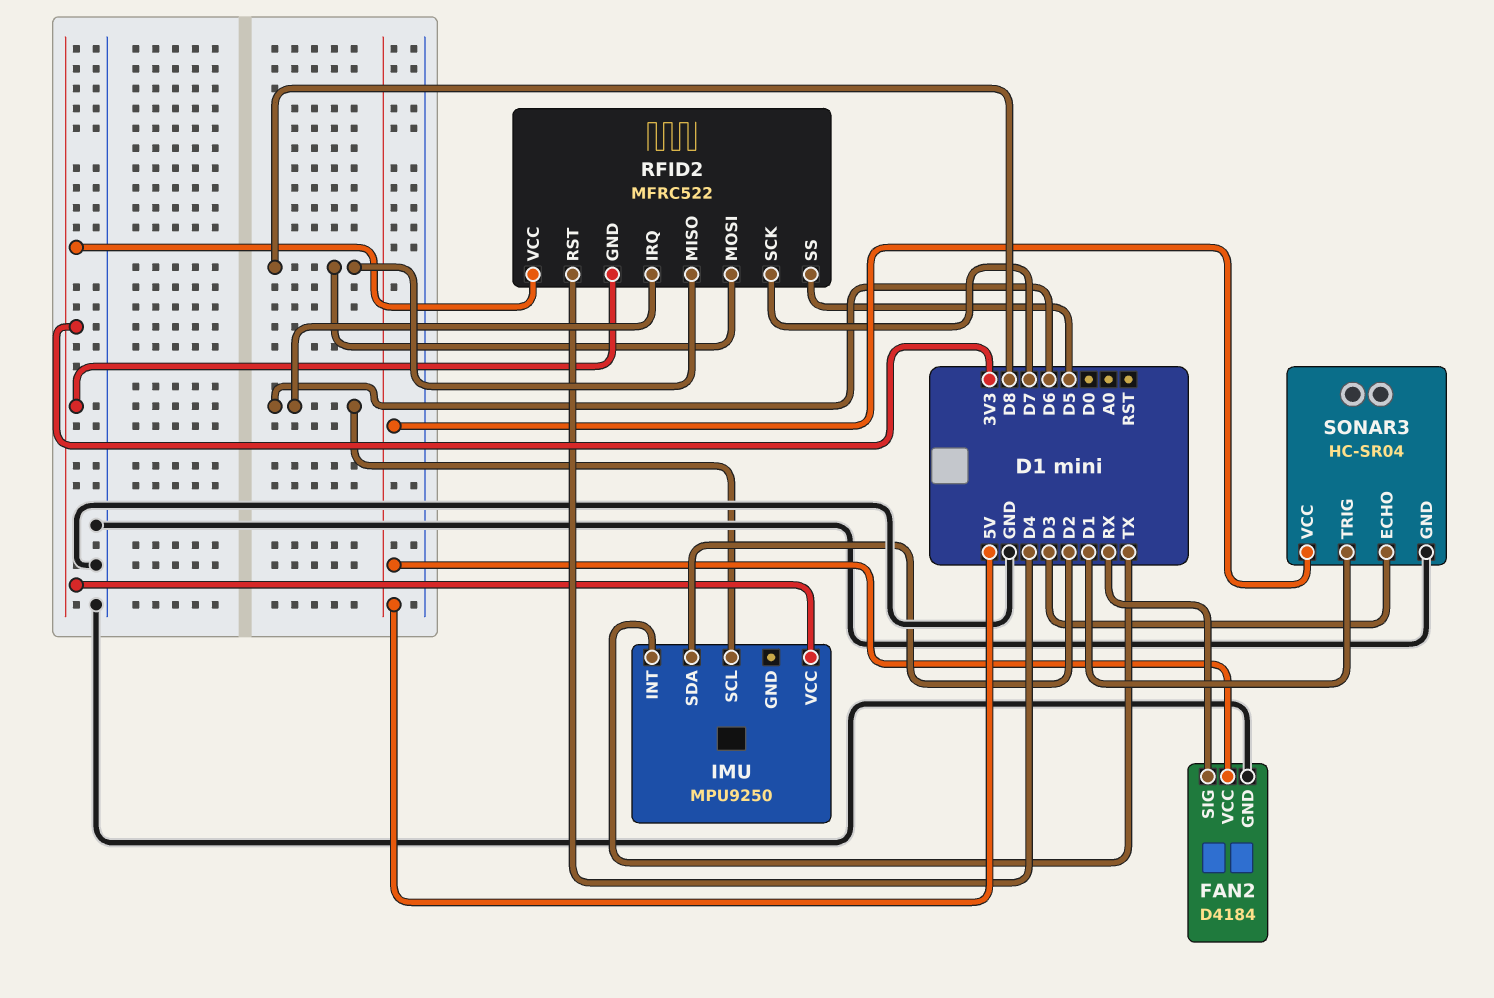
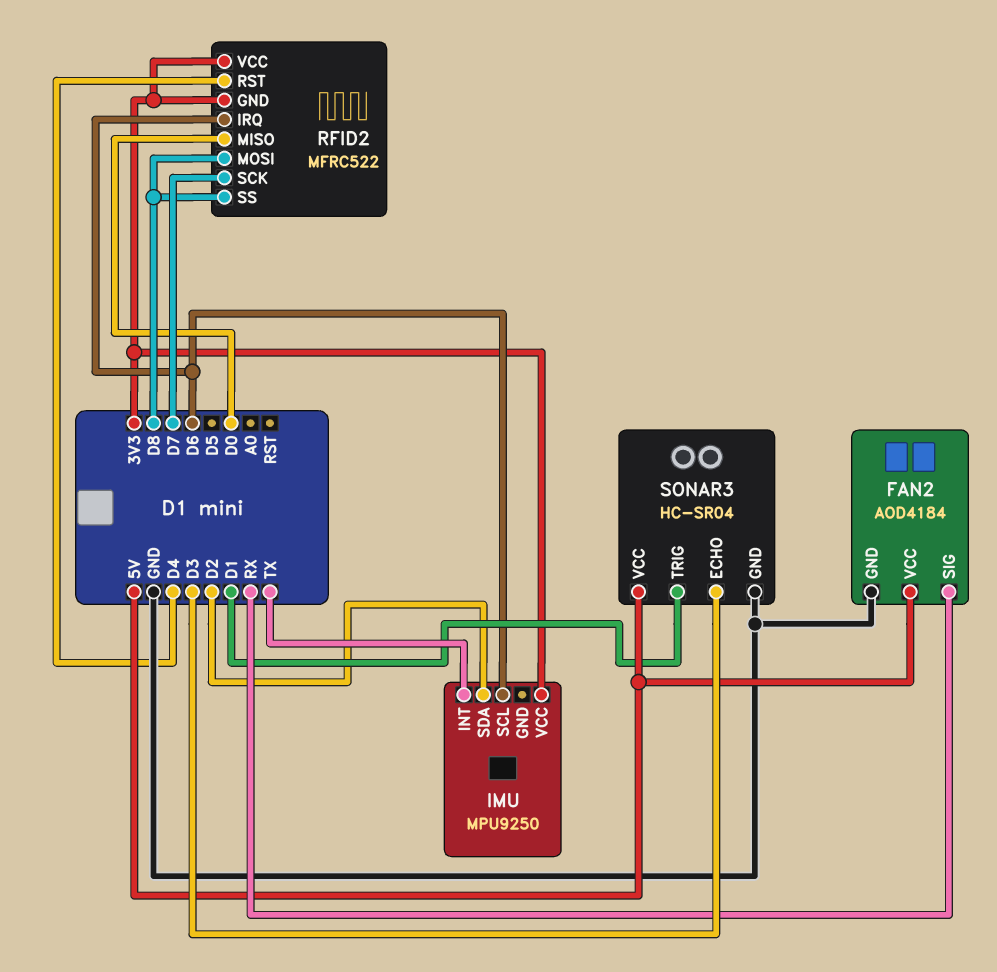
FAN2: D4184 -> AOD4184
RFID2 pin MISO: D8 -> D0
RFID2 pin SS: D5 -> D8

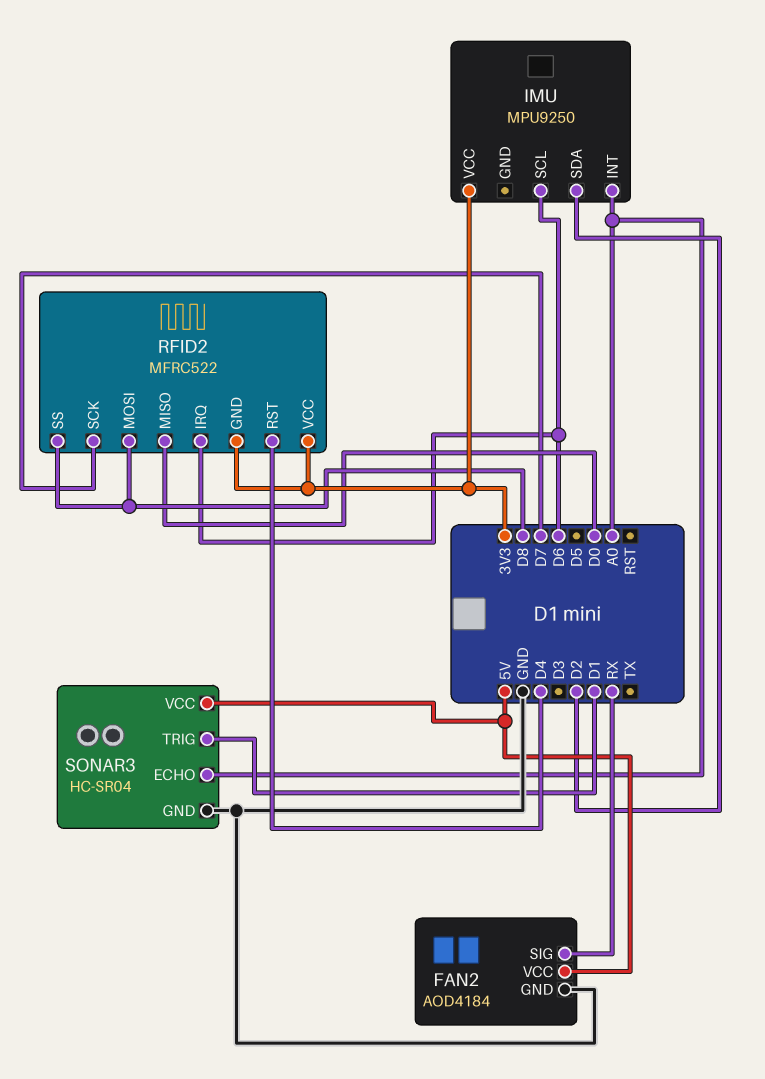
IMU pin INT: TX -> A0
SONAR3 pin ECHO: D3 -> A0

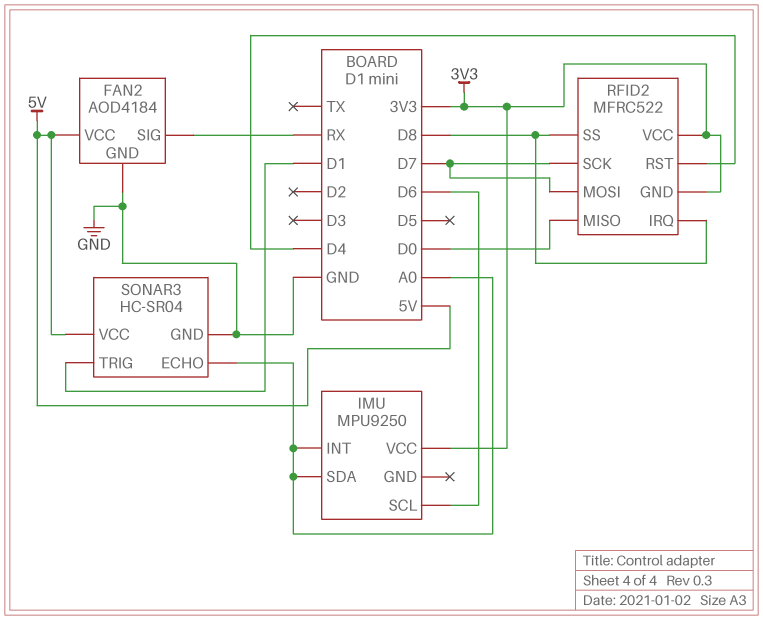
IMU pin SDA: D2 -> A0
RFID2 pin IRQ: D6 -> D8
RFID2 pin MOSI: D8 -> D7

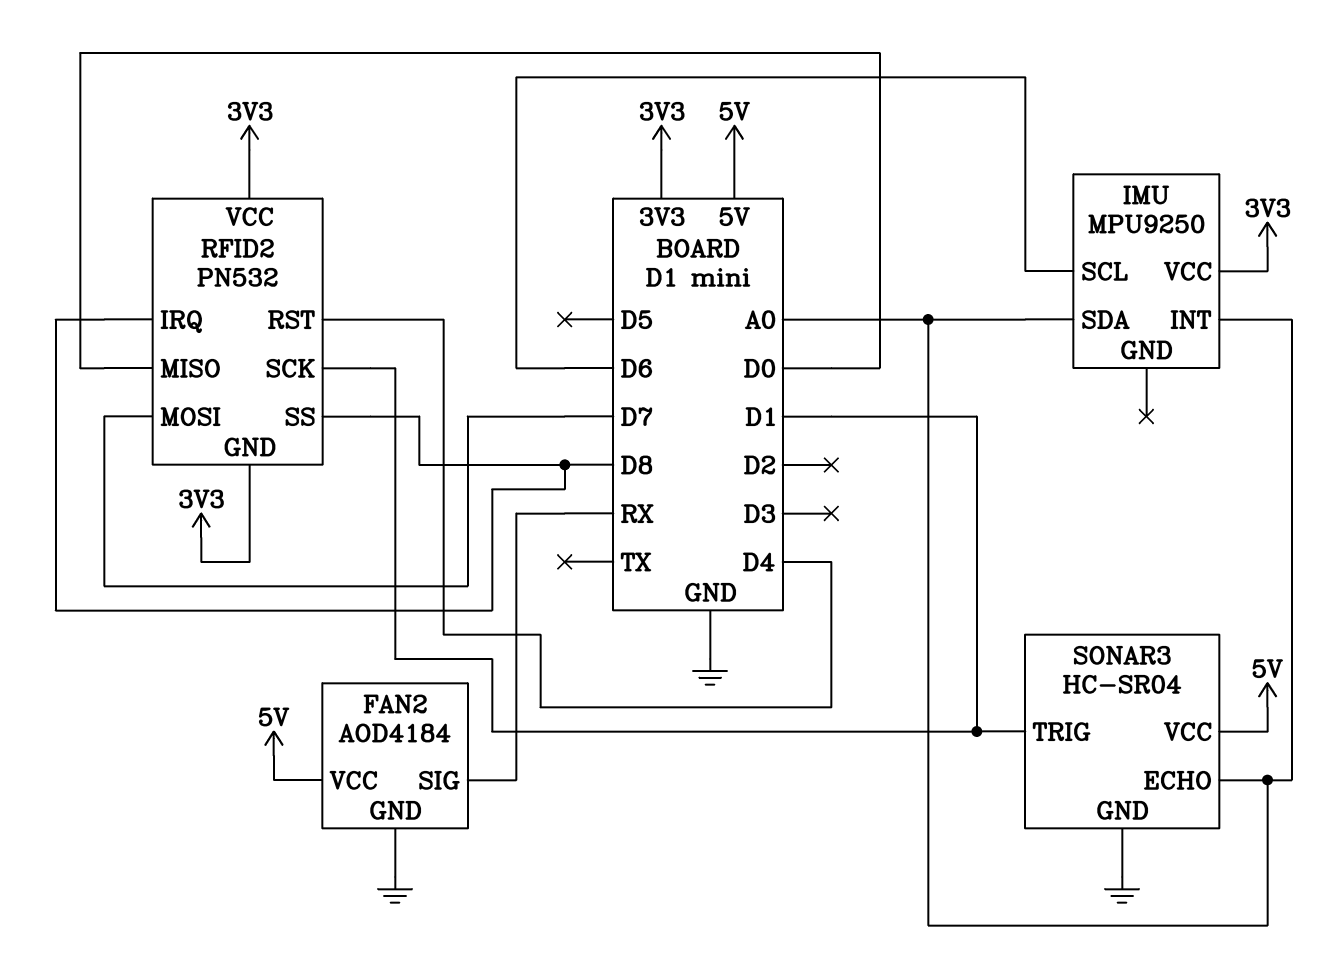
RFID2: MFRC522 -> PN532
RFID2 pin SCK: D7 -> D1

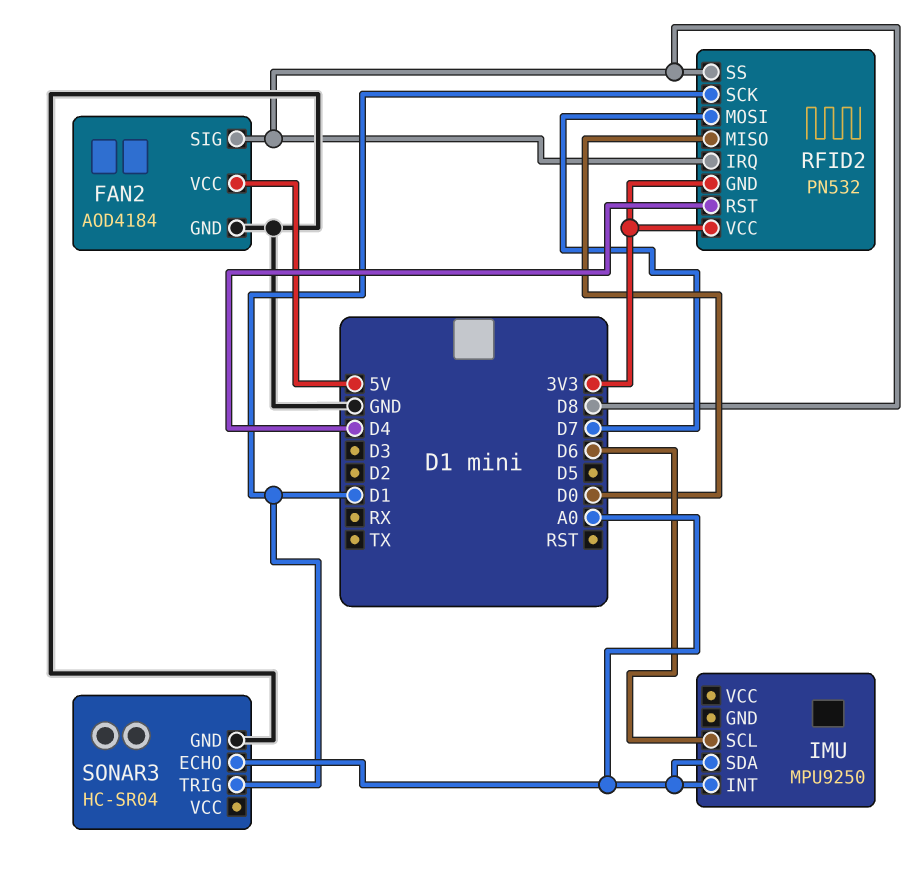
FAN2 pin SIG: RX -> D8
IMU pin VCC: 3V3 -> none
SONAR3 pin VCC: 5V -> none

